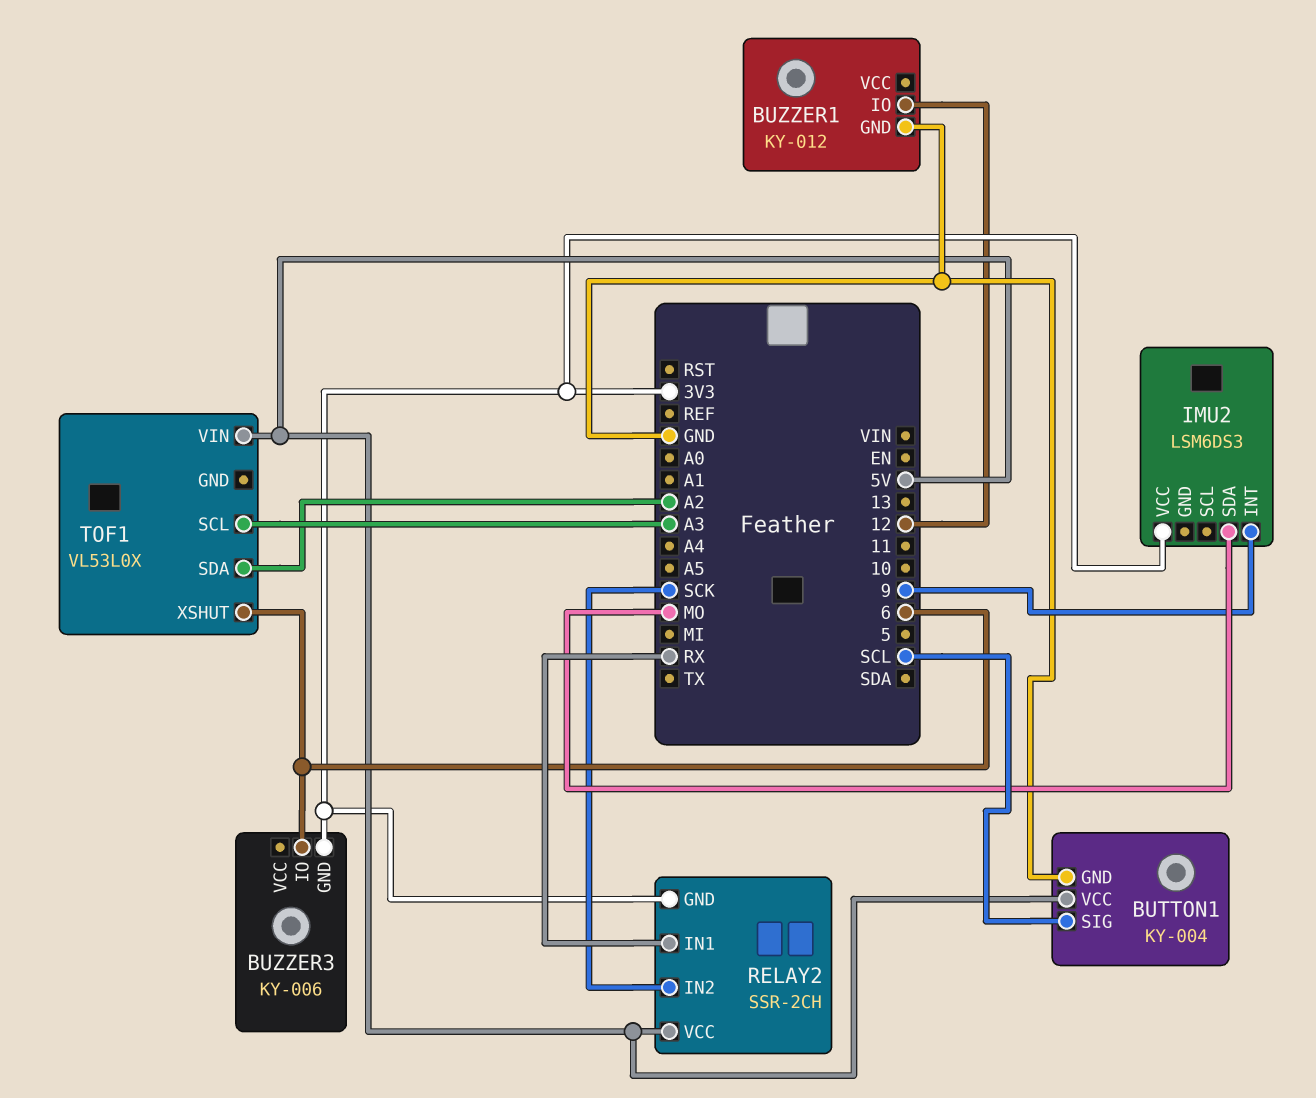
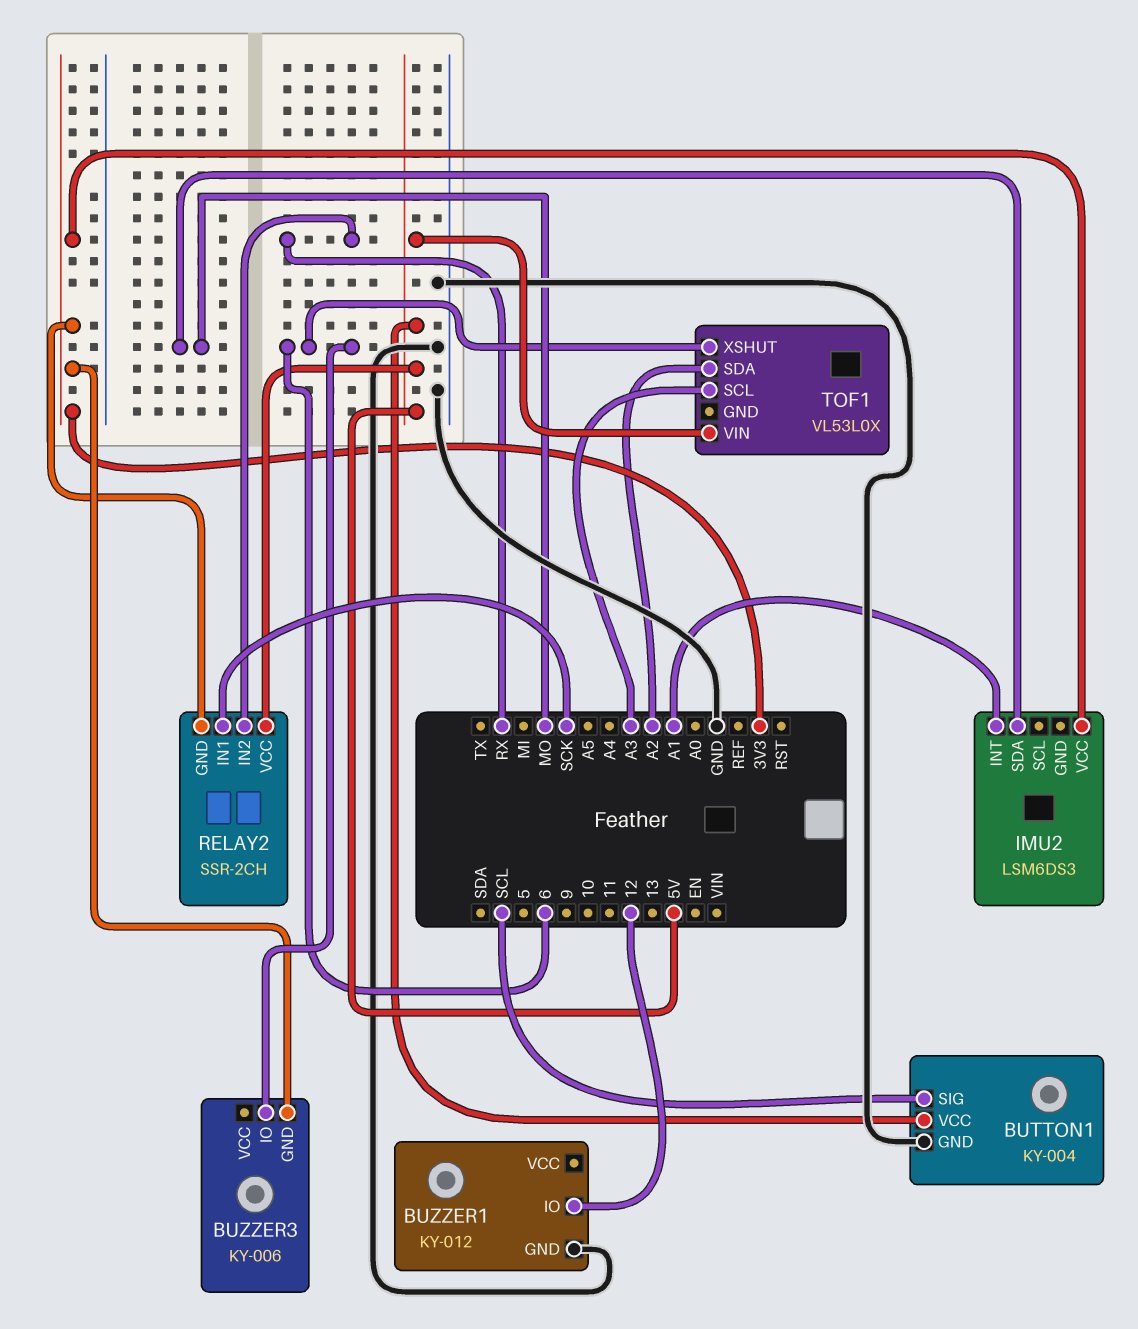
IMU2 pin INT: 9 -> A1
RELAY2 pin IN1: RX -> SCK
RELAY2 pin IN2: SCK -> RX

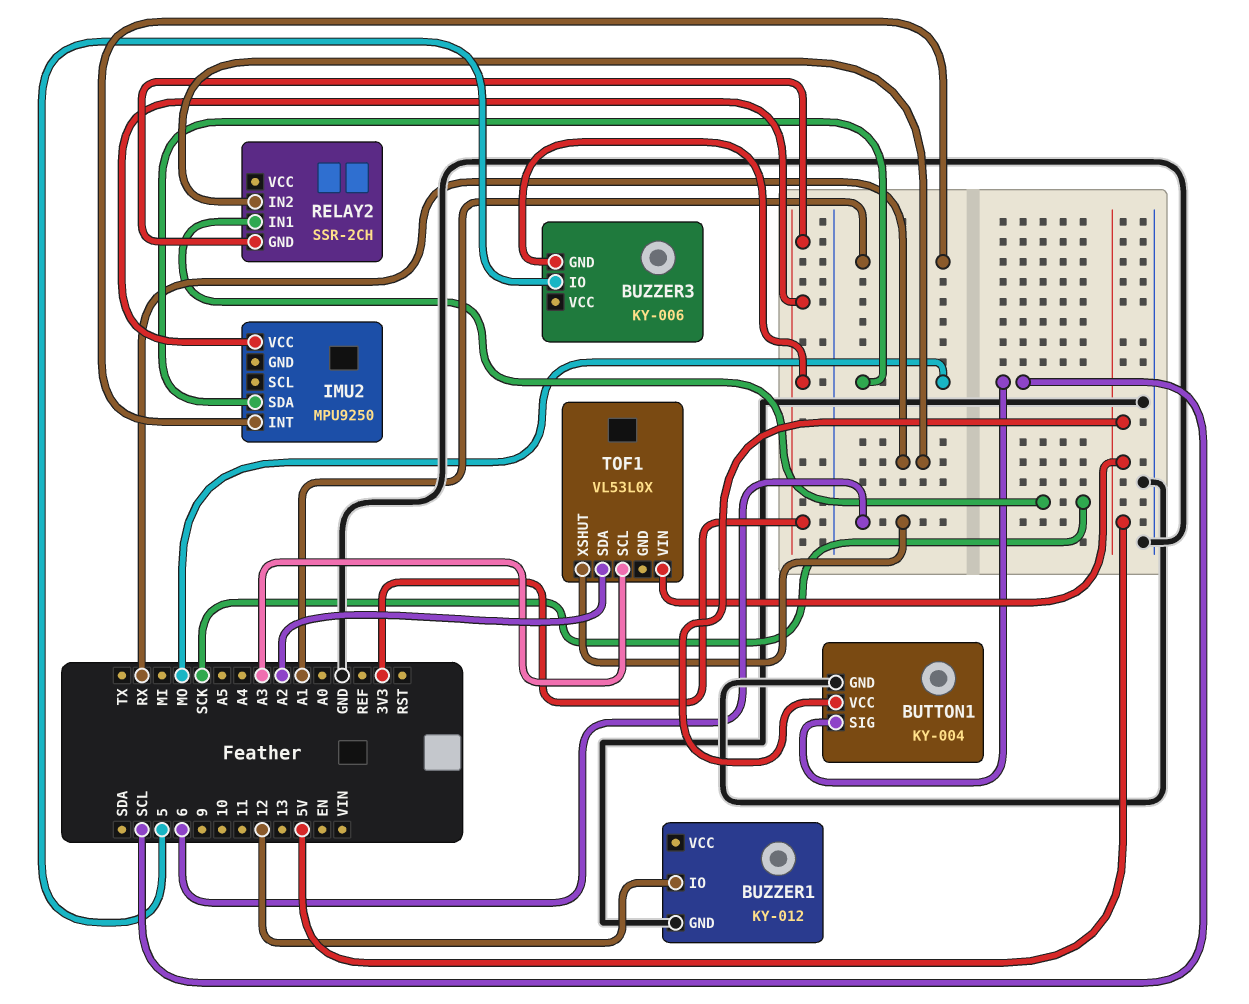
BUZZER3 pin IO: 6 -> 5
IMU2: LSM6DS3 -> MPU9250
RELAY2 pin VCC: 5V -> none

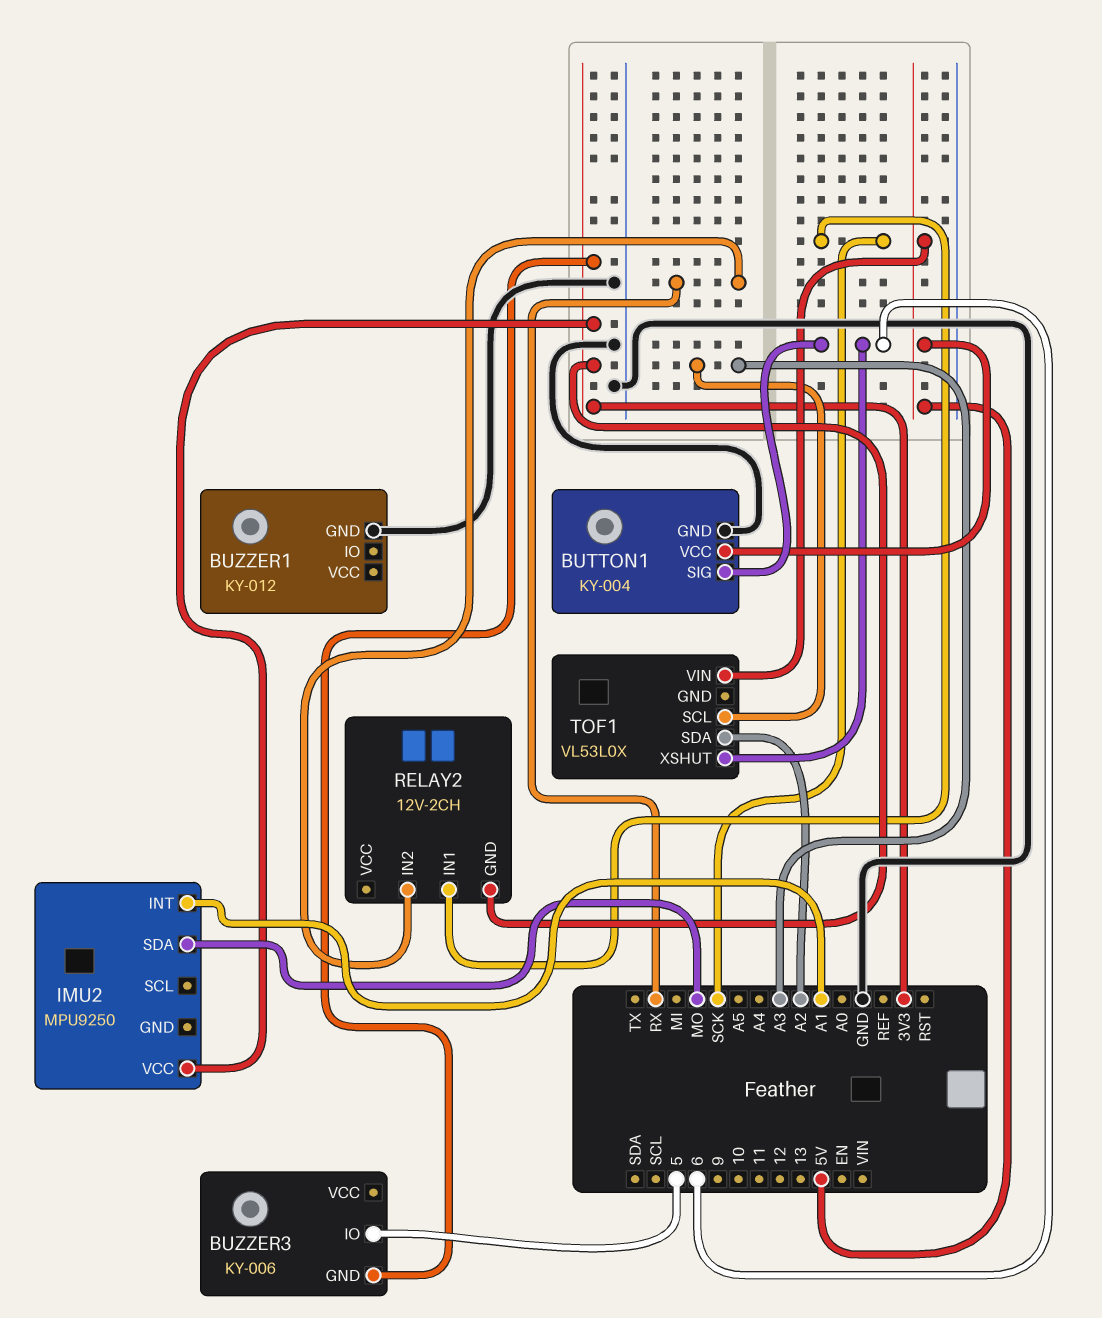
BUTTON1 pin SIG: SCL -> 6
BUZZER1 pin IO: 12 -> none
RELAY2: SSR-2CH -> 12V-2CH

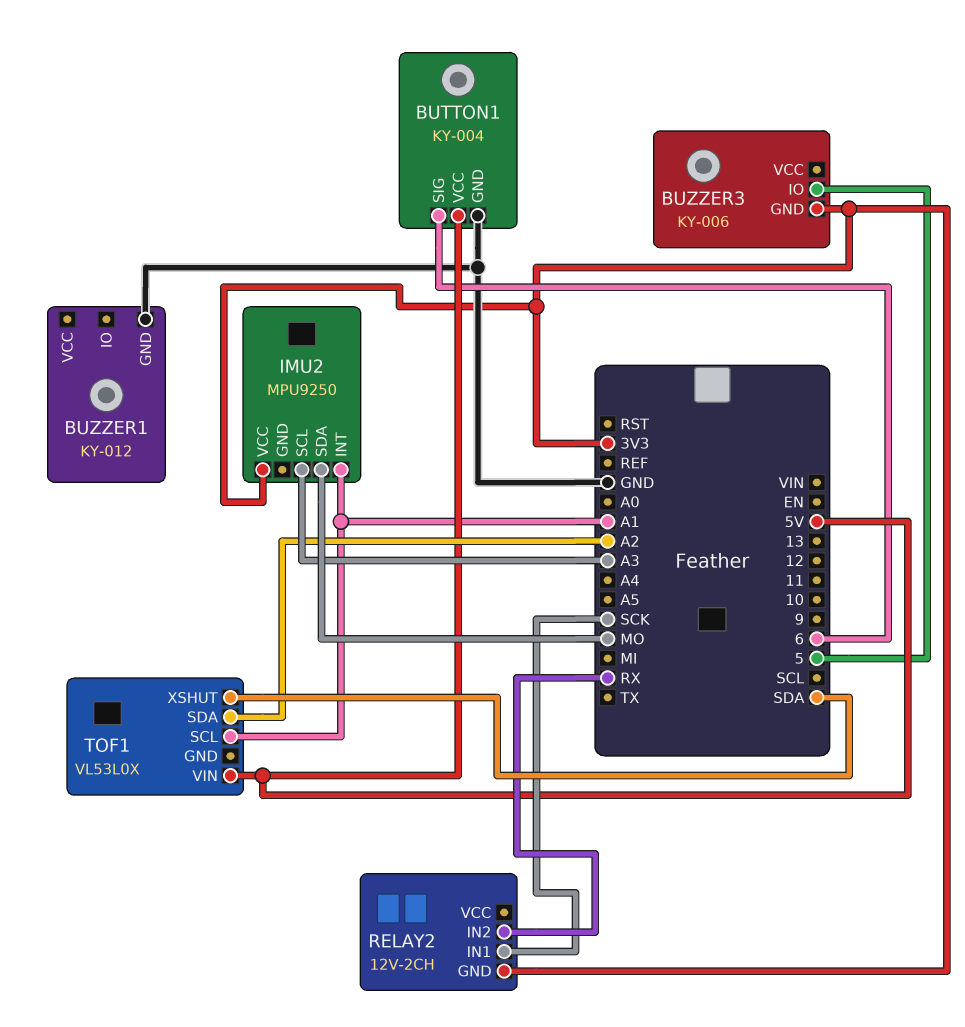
IMU2 pin SCL: none -> A3
TOF1 pin SCL: A3 -> A1
TOF1 pin XSHUT: 6 -> SDA

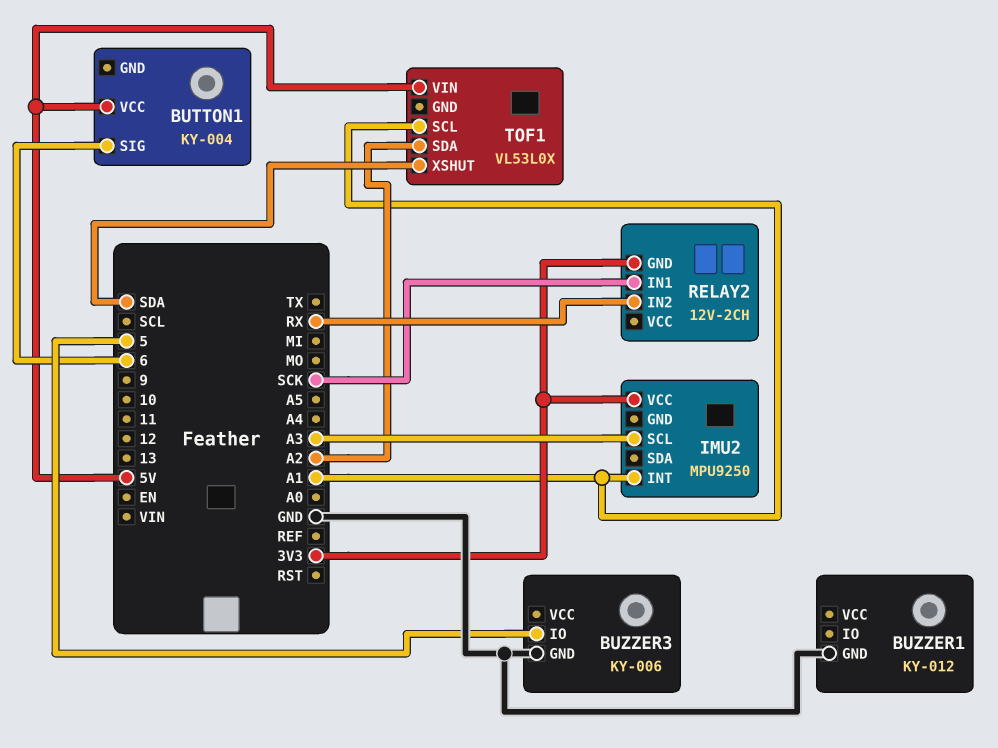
BUTTON1 pin GND: GND -> none
BUZZER3 pin GND: 3V3 -> GND
IMU2 pin SDA: MO -> none

